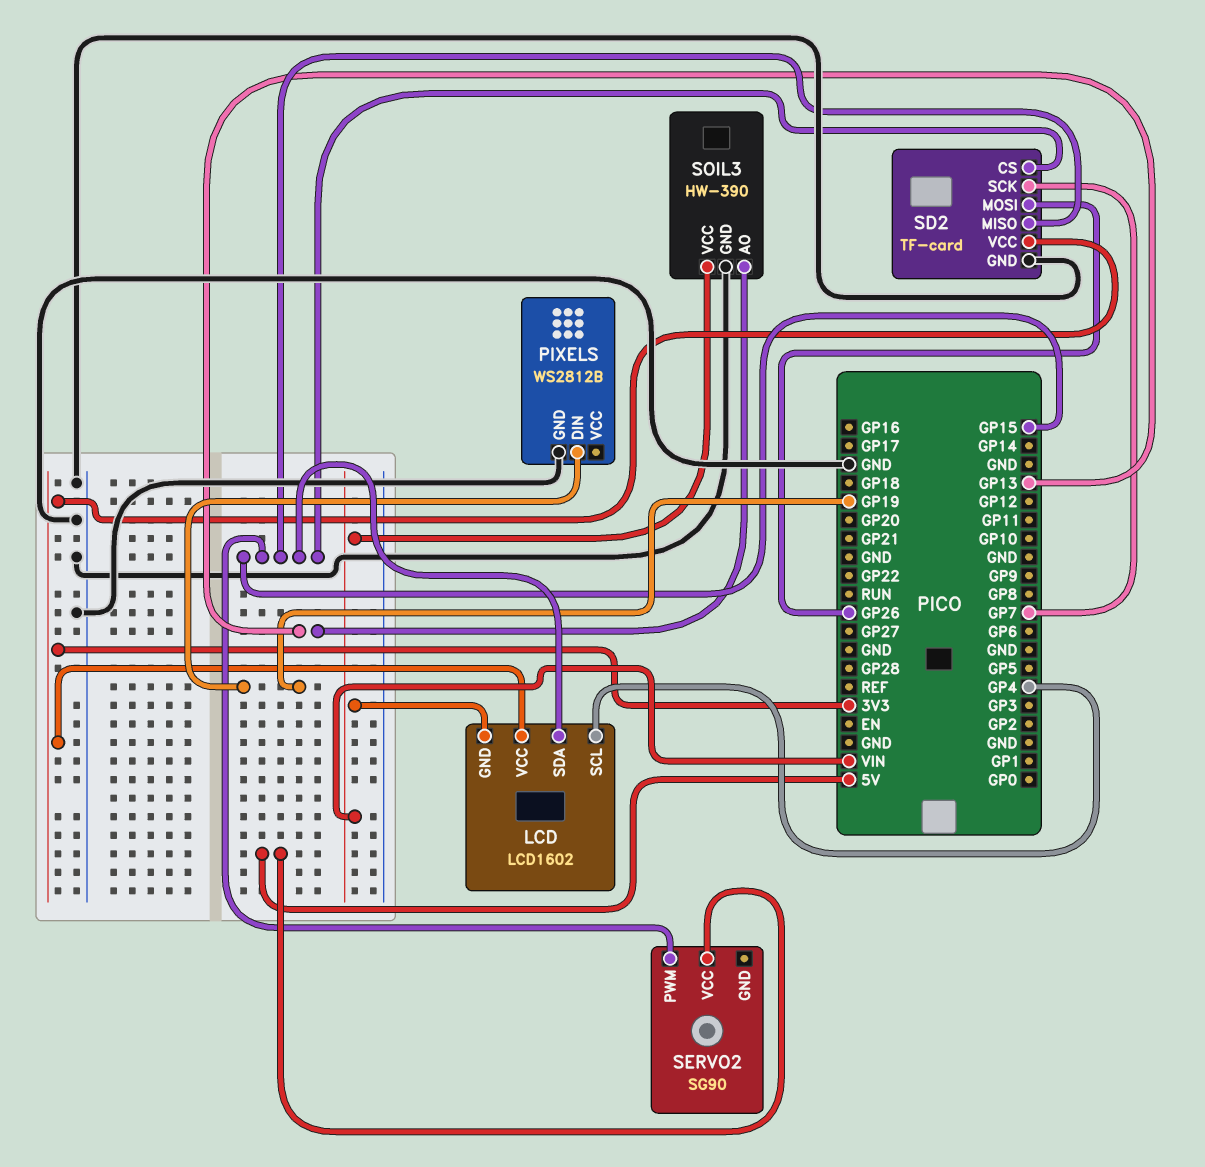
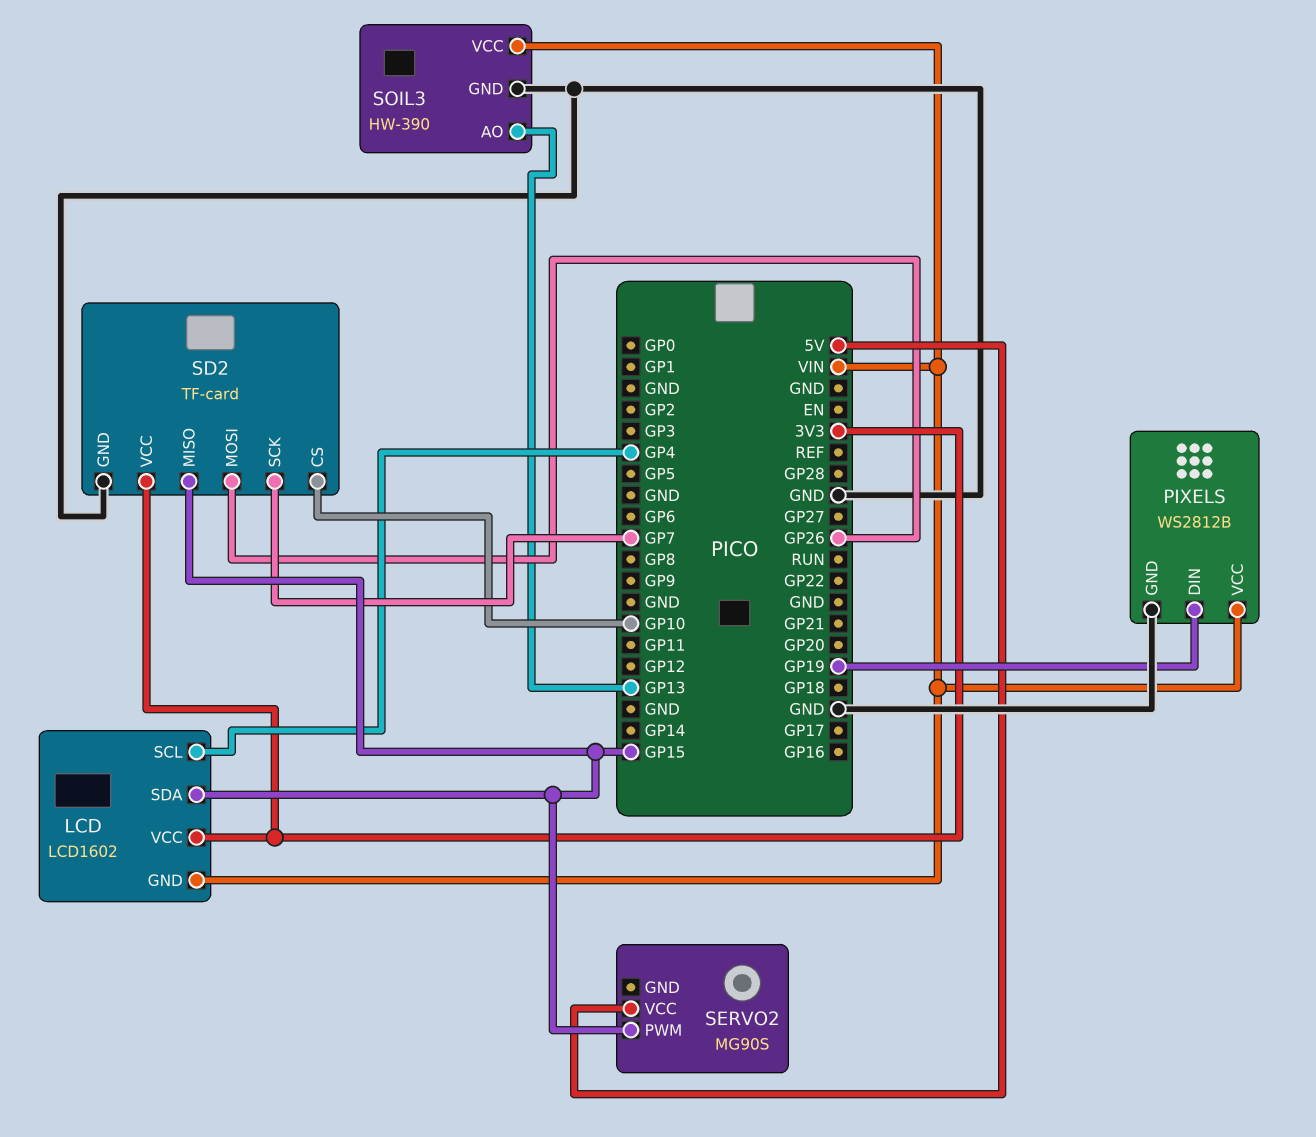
PIXELS pin VCC: none -> VIN
SD2 pin CS: GP15 -> GP10
SERVO2: SG90 -> MG90S

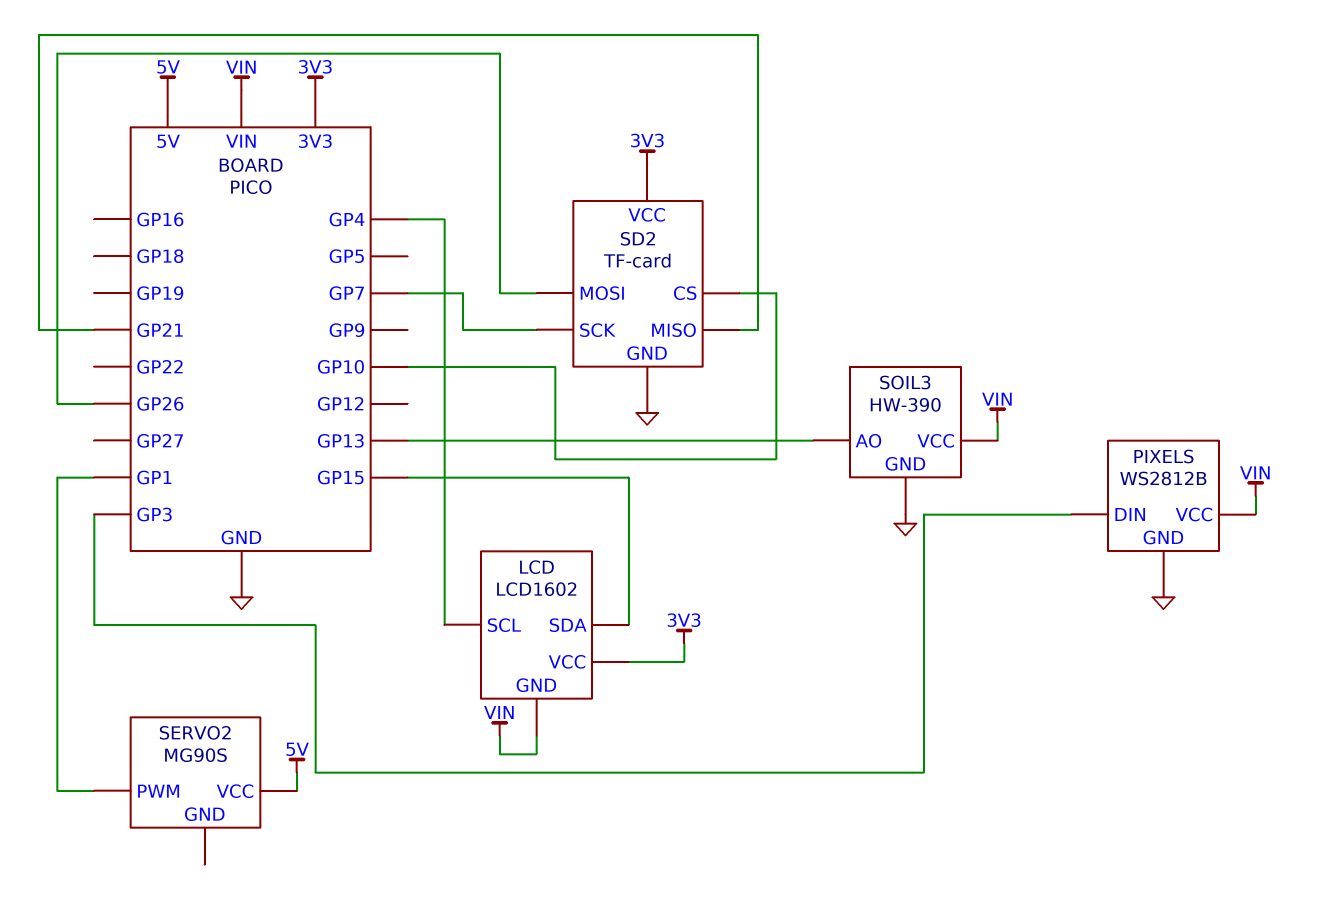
PIXELS pin DIN: GP19 -> GP3
SD2 pin MISO: GP15 -> GP21
SERVO2 pin PWM: GP15 -> GP1

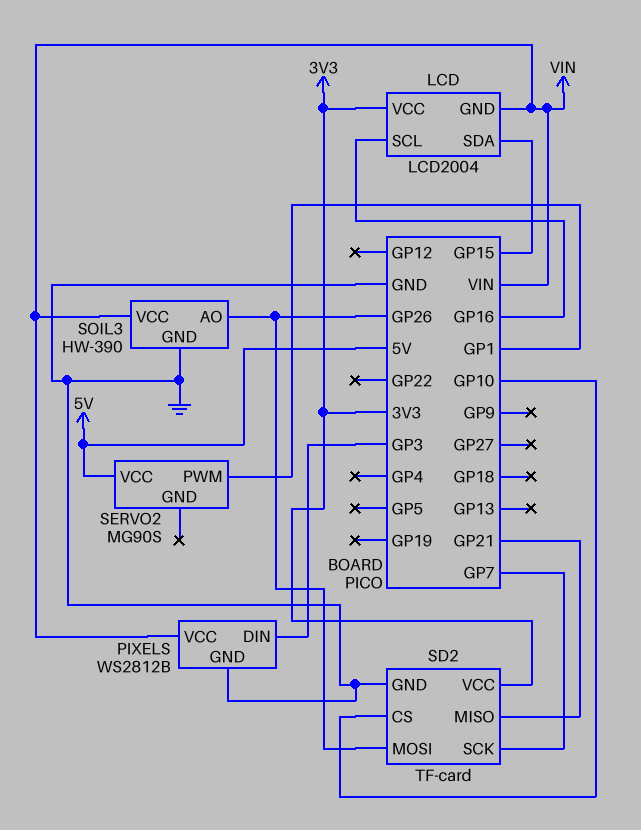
LCD: LCD1602 -> LCD2004
LCD pin SCL: GP4 -> GP16
SOIL3 pin AO: GP13 -> GP26

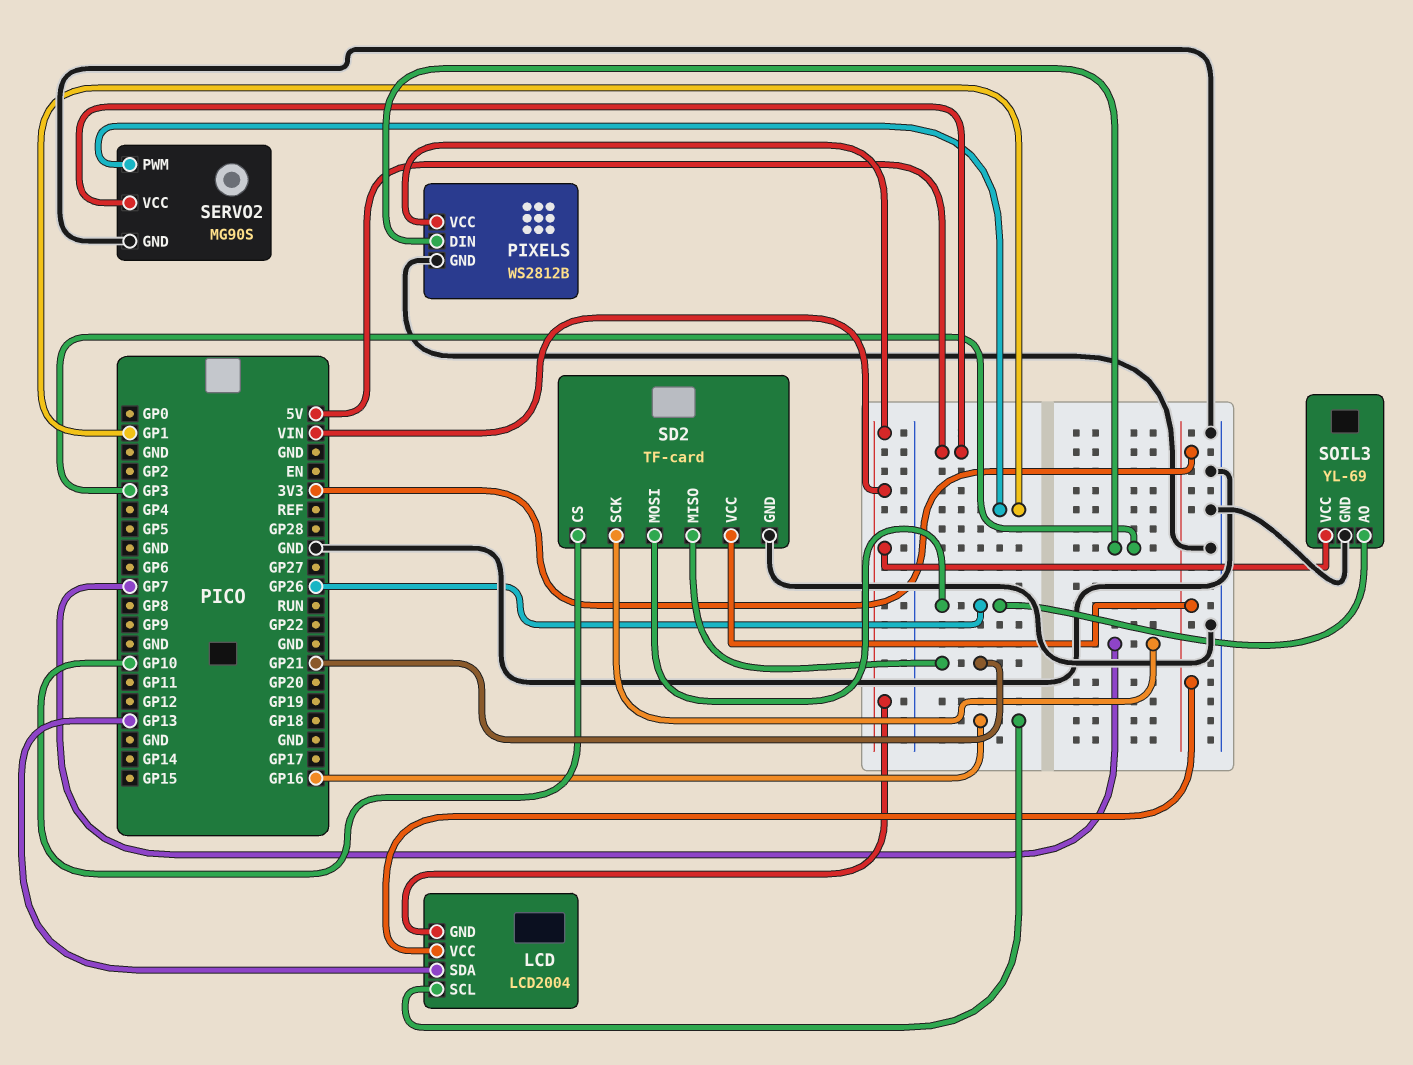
LCD pin SDA: GP15 -> GP13
SERVO2 pin GND: none -> GND
SOIL3: HW-390 -> YL-69

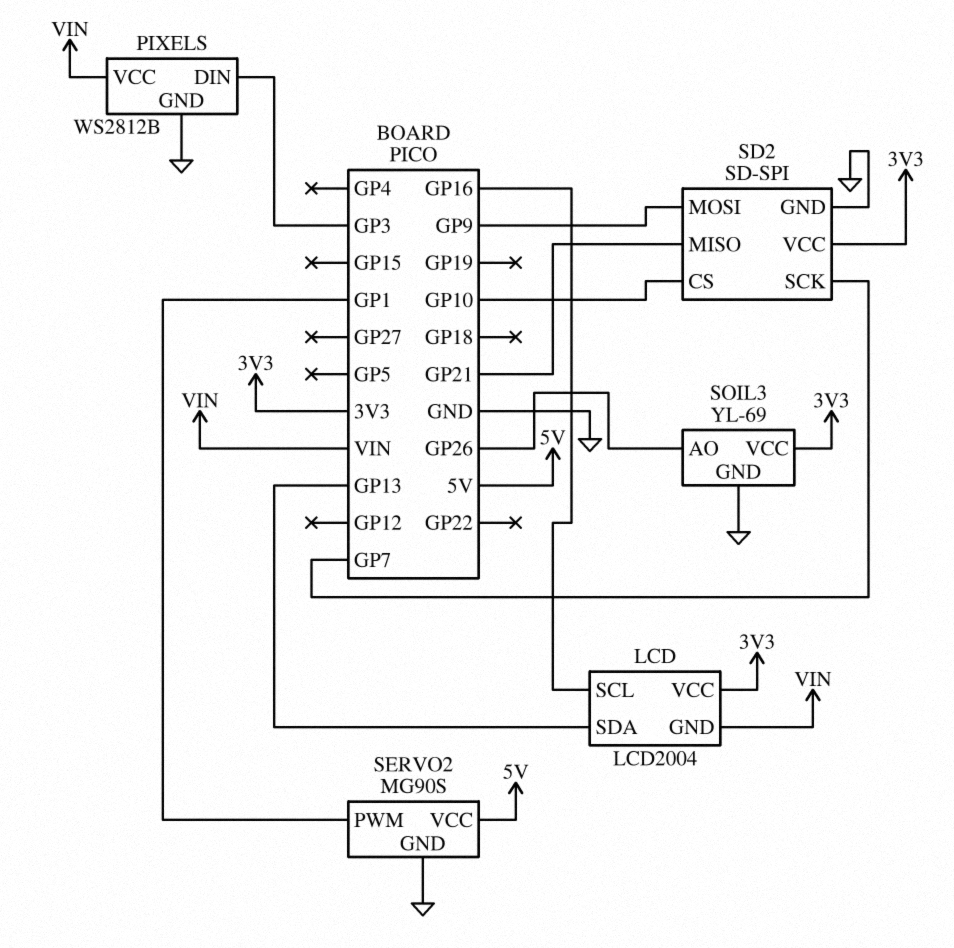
SD2: TF-card -> SD-SPI
SD2 pin MOSI: GP26 -> GP9
SOIL3 pin VCC: VIN -> 3V3

